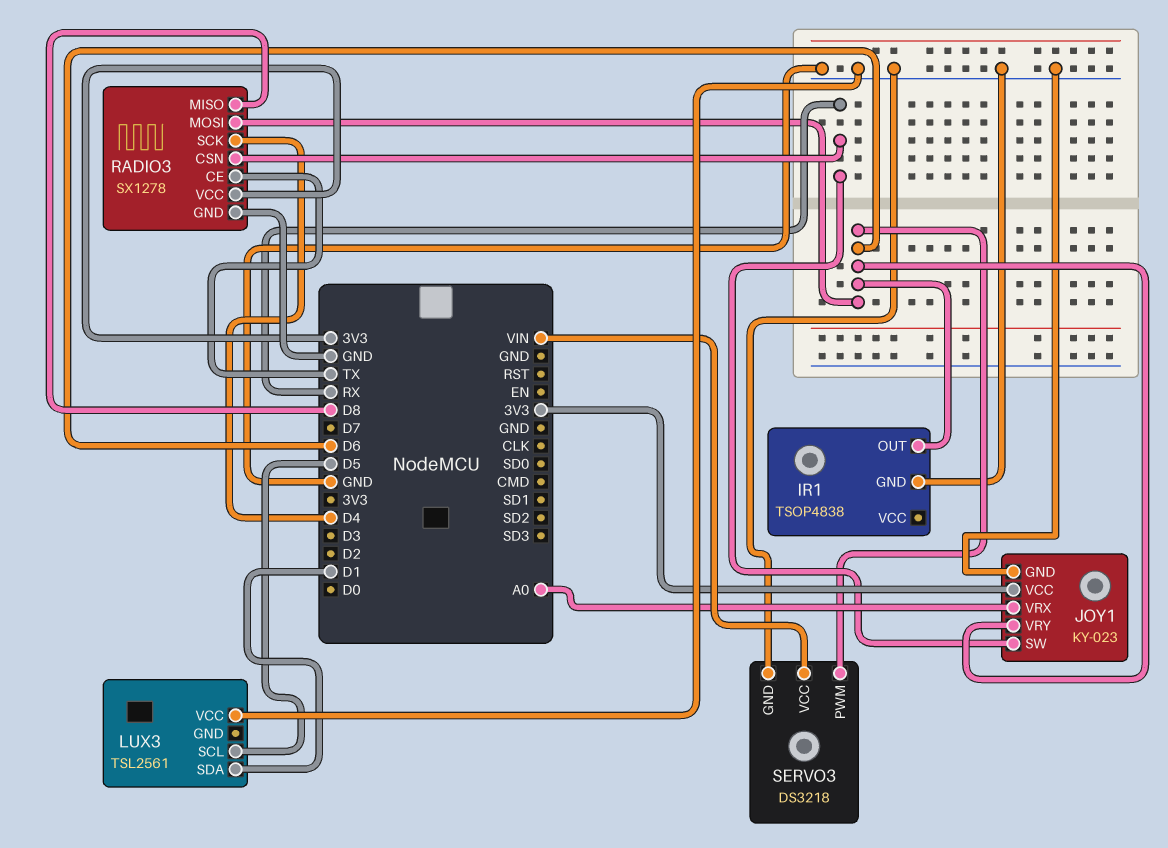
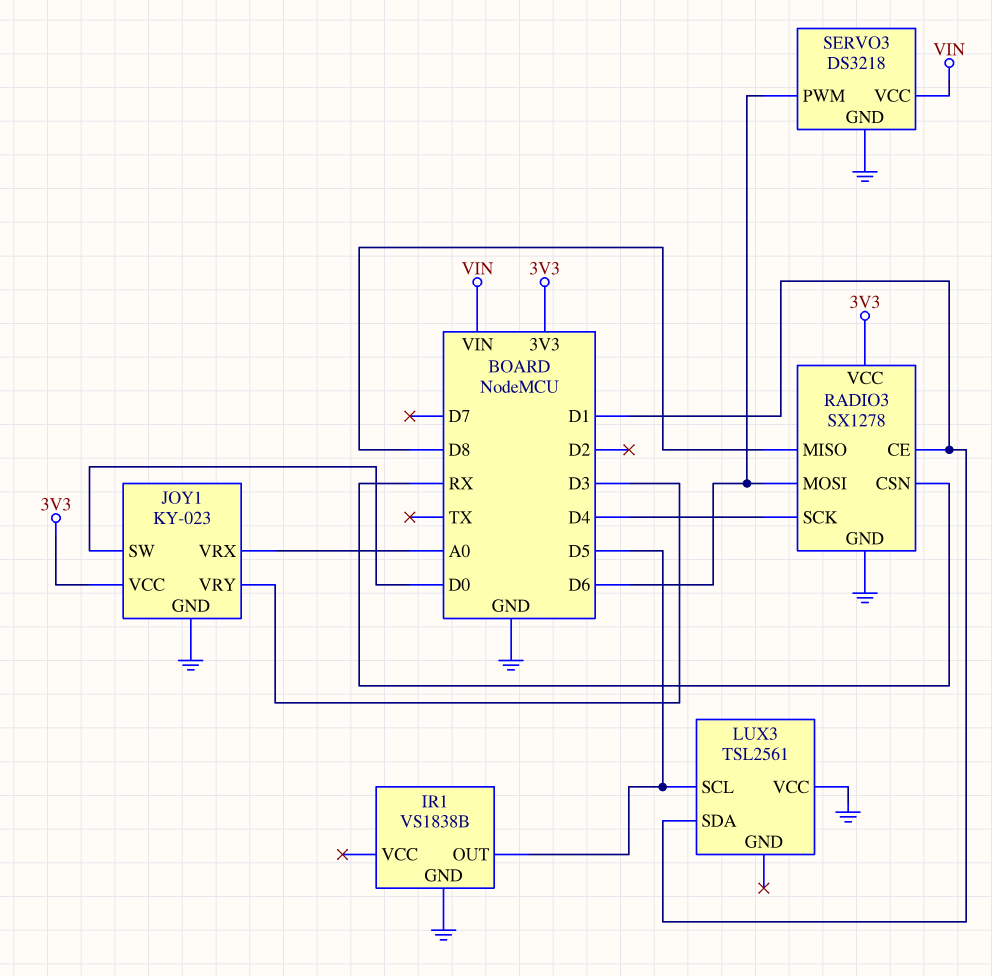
IR1: TSOP4838 -> VS1838B
IR1 pin OUT: D6 -> D5
JOY1 pin SW: RX -> D0
JOY1 pin VRY: D6 -> D3
RADIO3 pin CE: TX -> D1

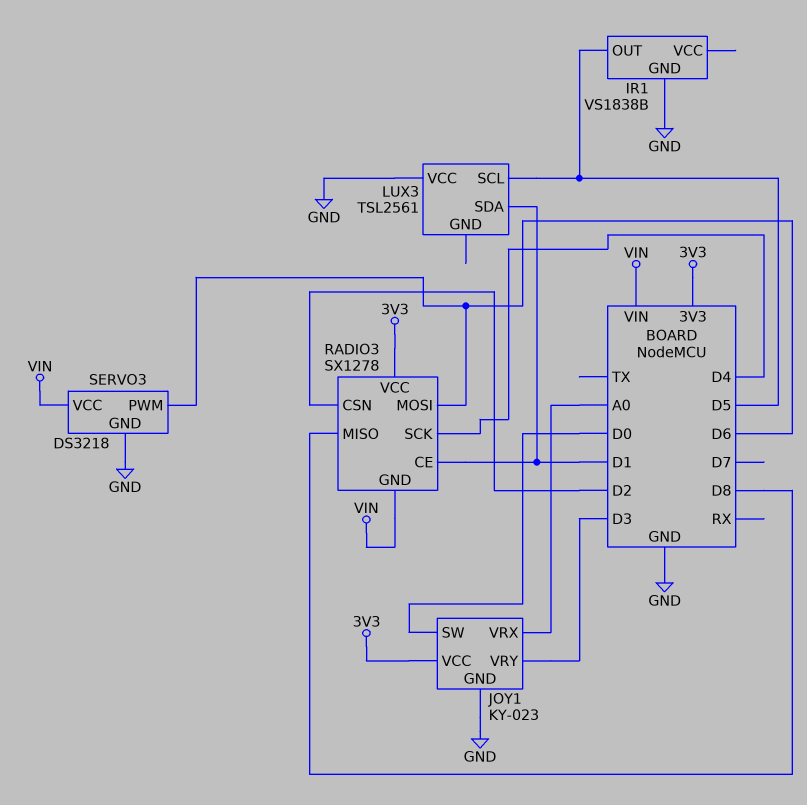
RADIO3 pin CSN: RX -> D2
RADIO3 pin GND: GND -> VIN

